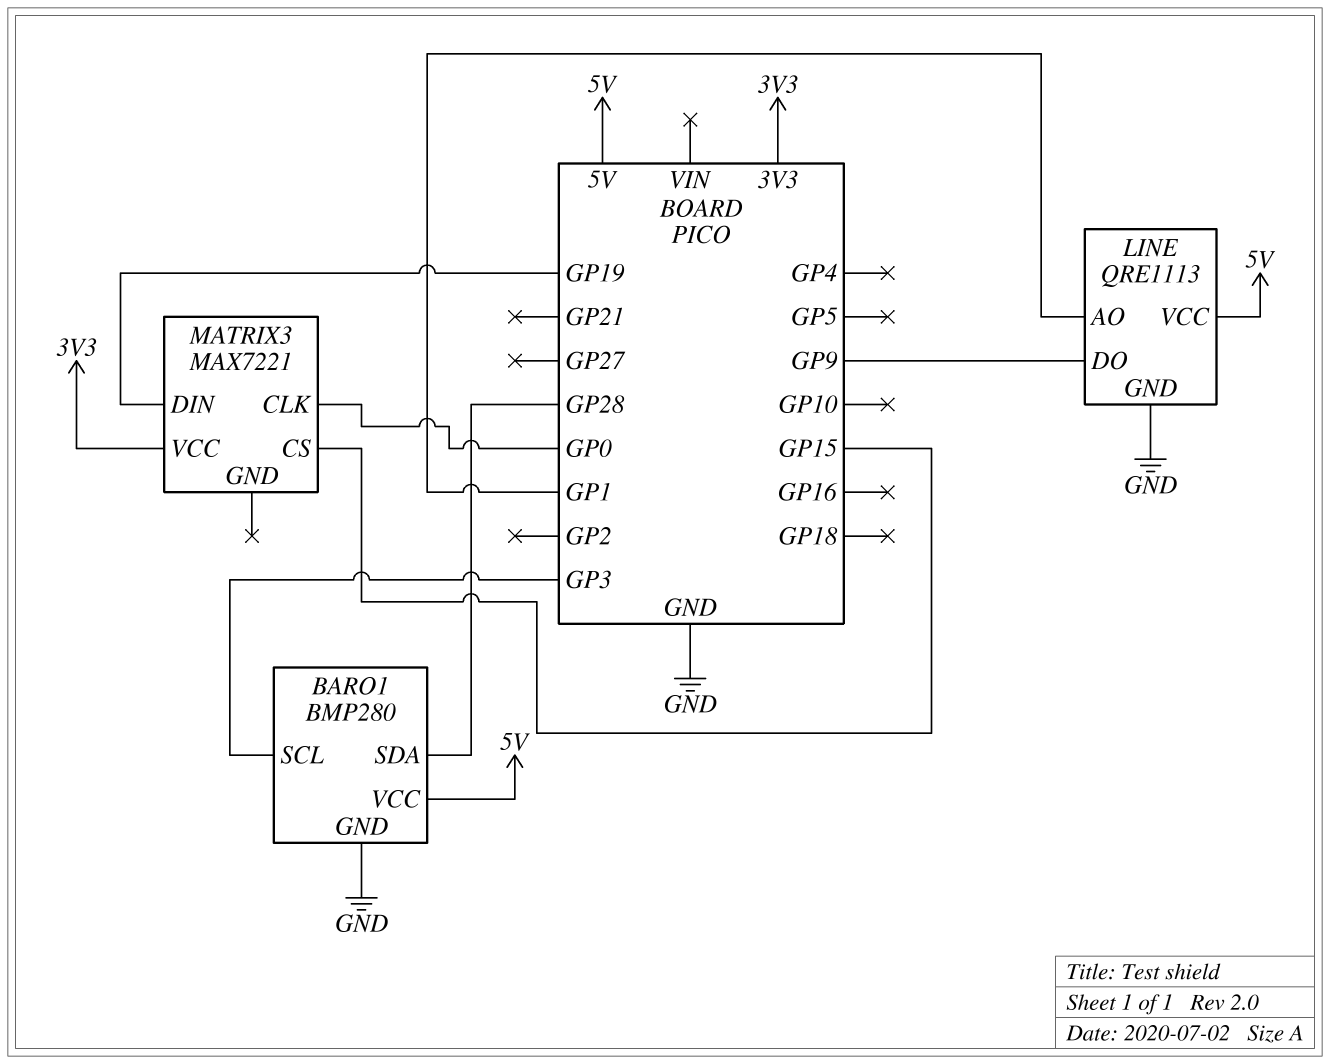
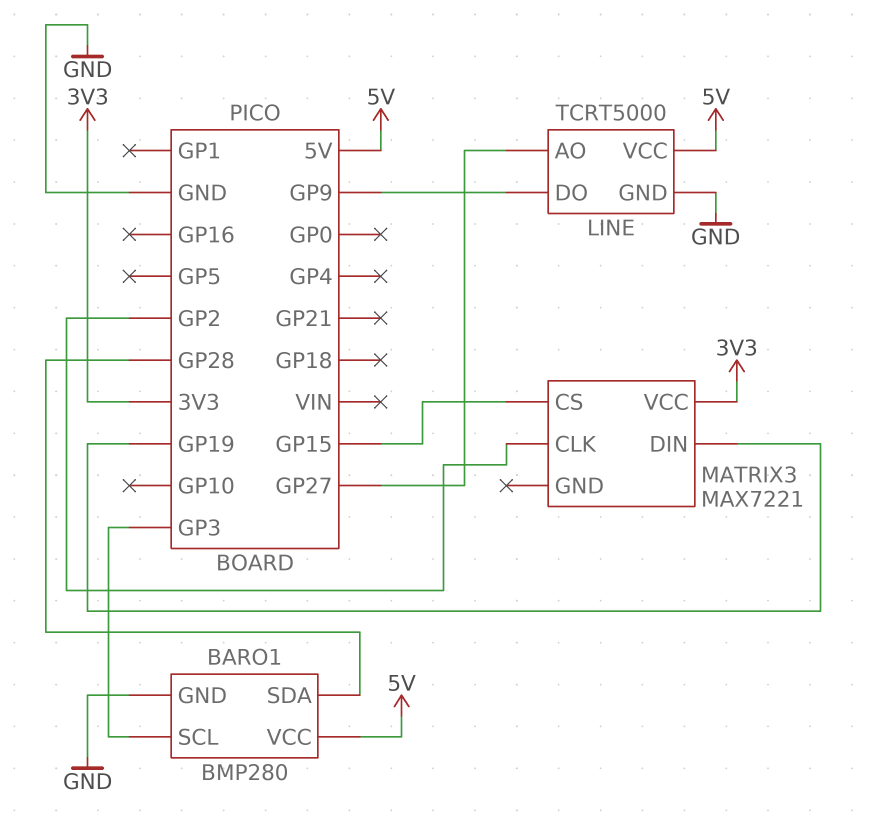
LINE: QRE1113 -> TCRT5000
LINE pin AO: GP1 -> GP27
MATRIX3 pin CLK: GP0 -> GP2

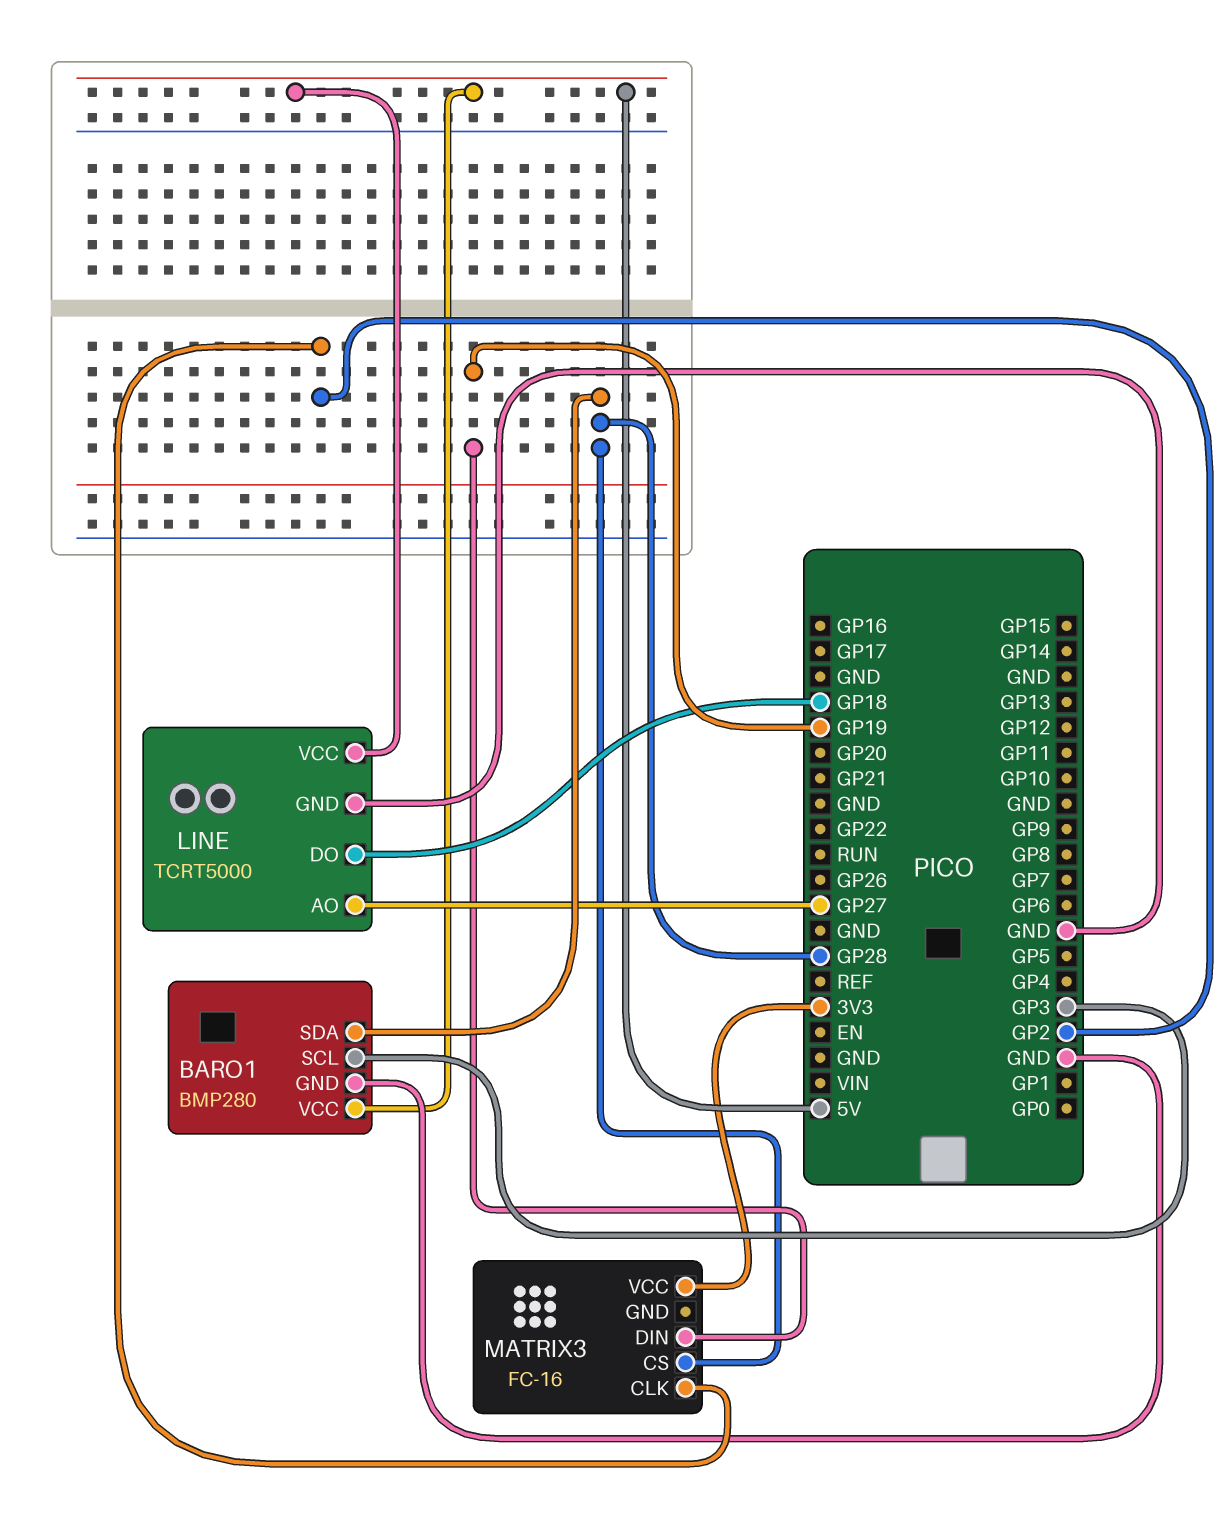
LINE pin DO: GP9 -> GP18
MATRIX3: MAX7221 -> FC-16
MATRIX3 pin CS: GP15 -> GP28

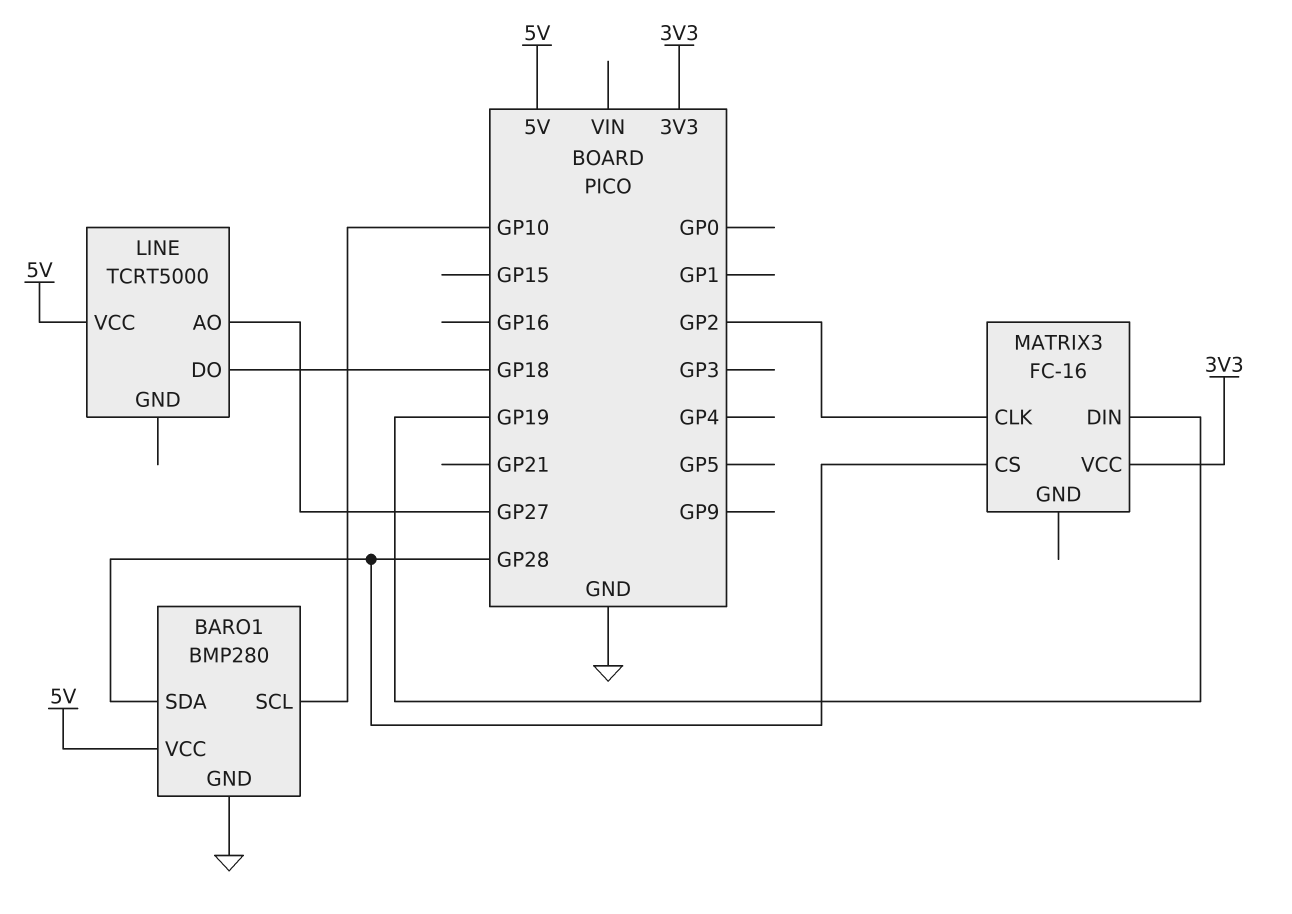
BARO1 pin SCL: GP3 -> GP10
LINE pin GND: GND -> none

